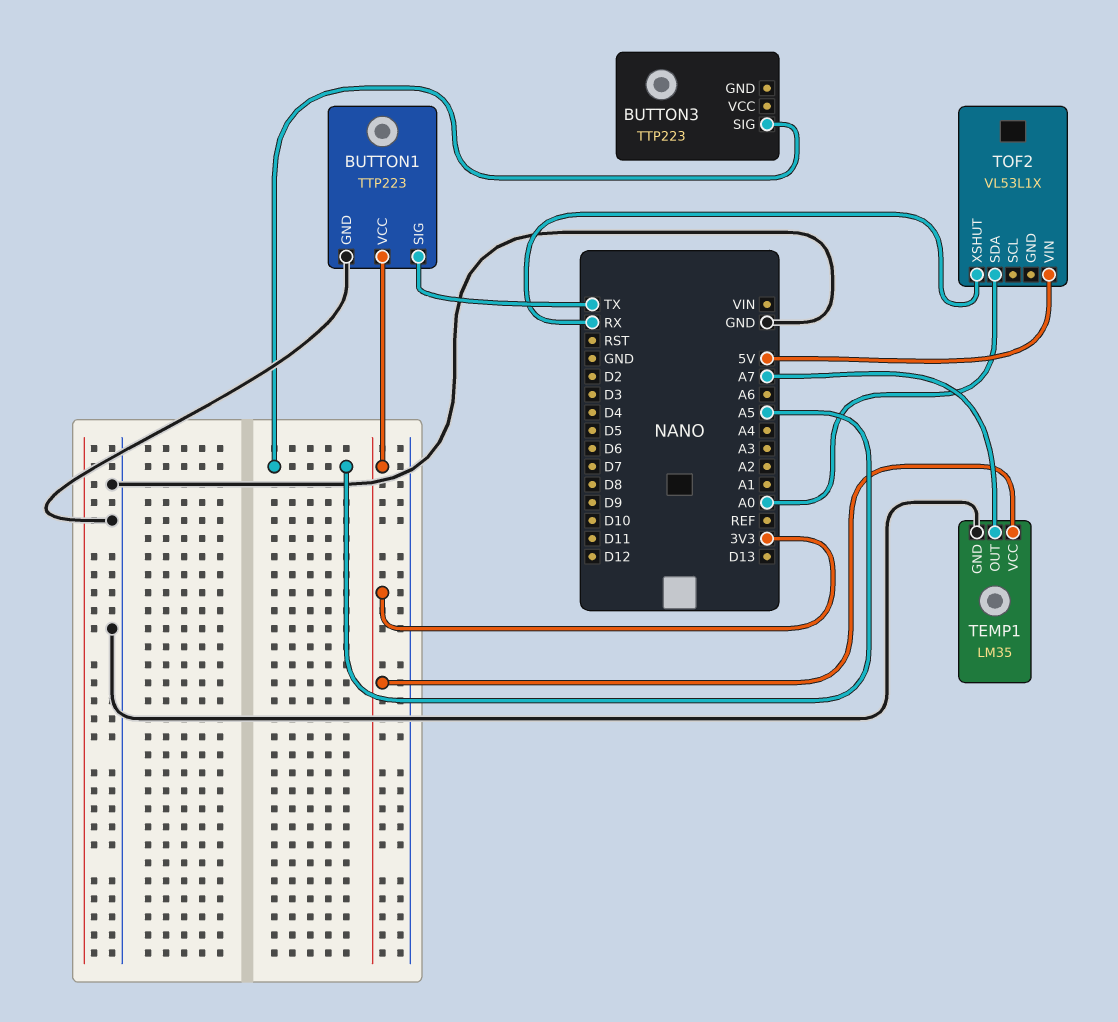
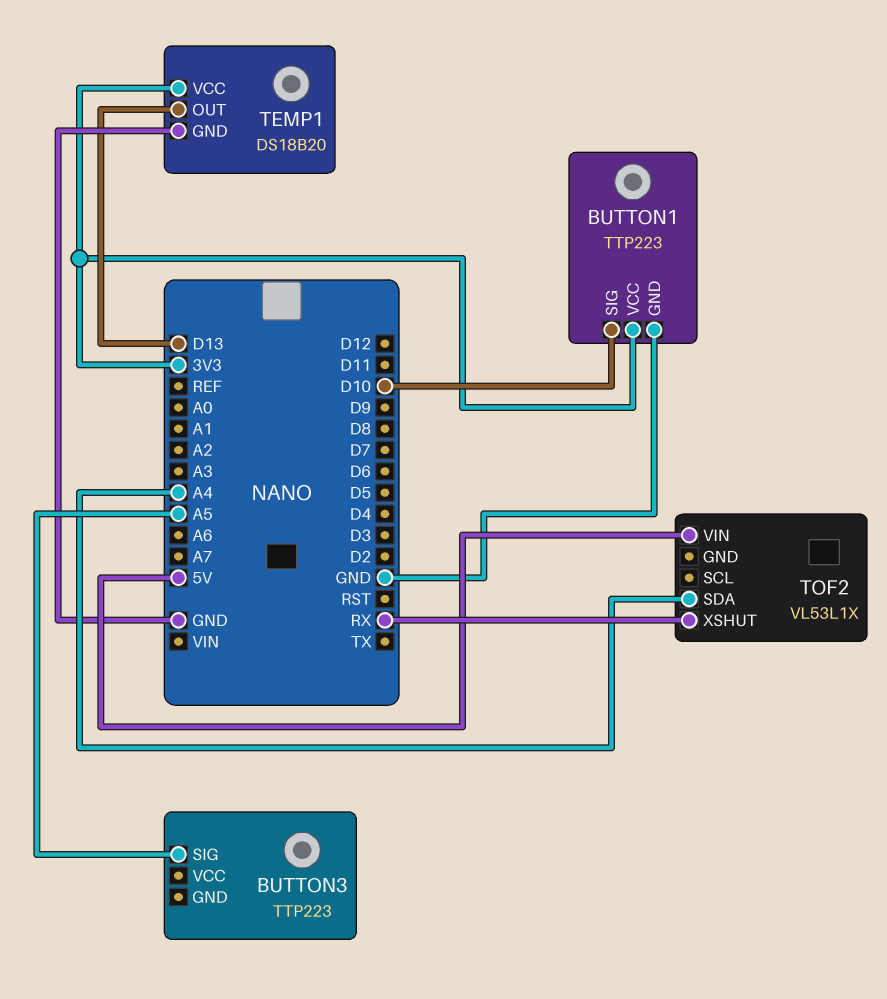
BUTTON1 pin SIG: TX -> D10
TEMP1: LM35 -> DS18B20
TEMP1 pin OUT: A7 -> D13
TOF2 pin SDA: A0 -> A4

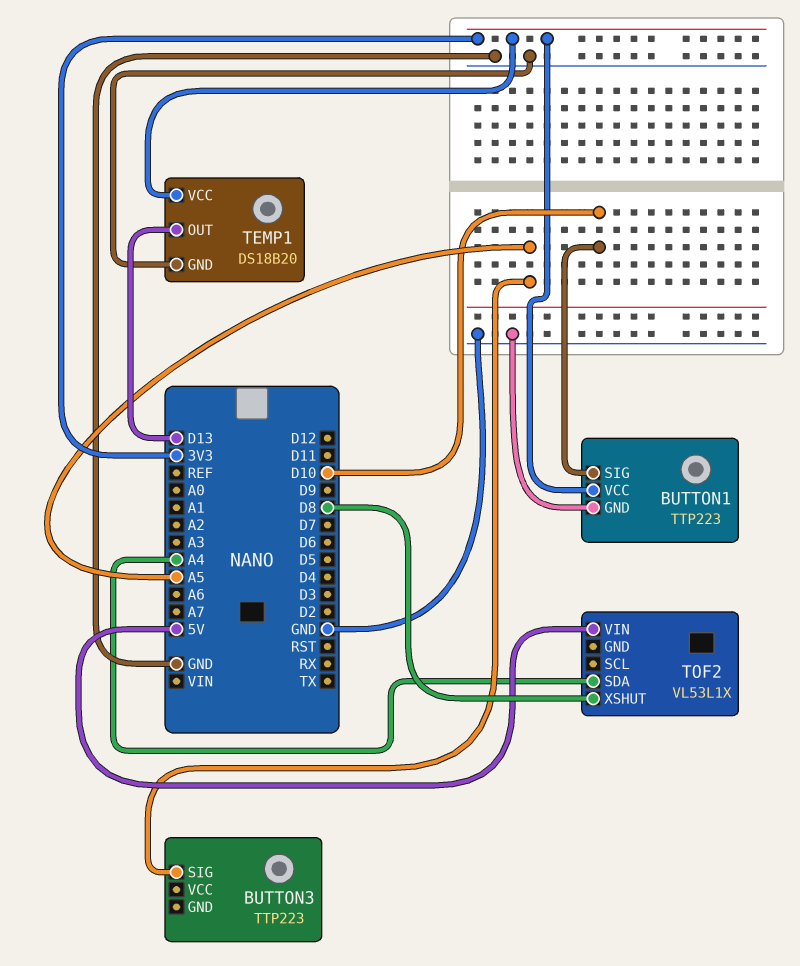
TOF2 pin XSHUT: RX -> D8

